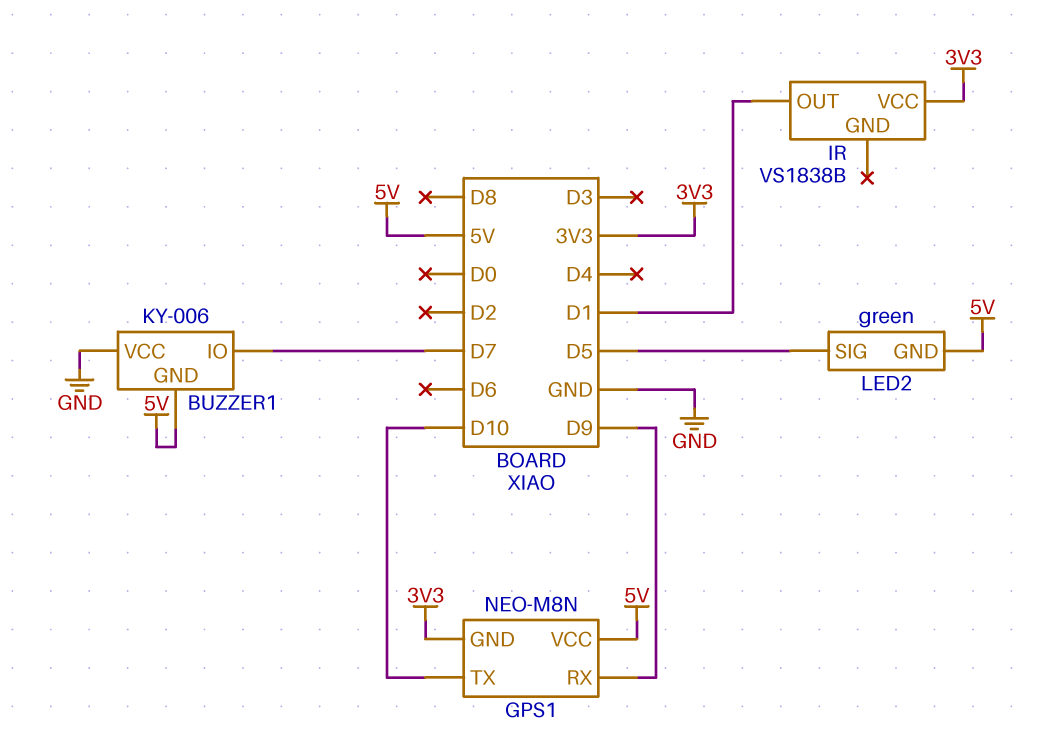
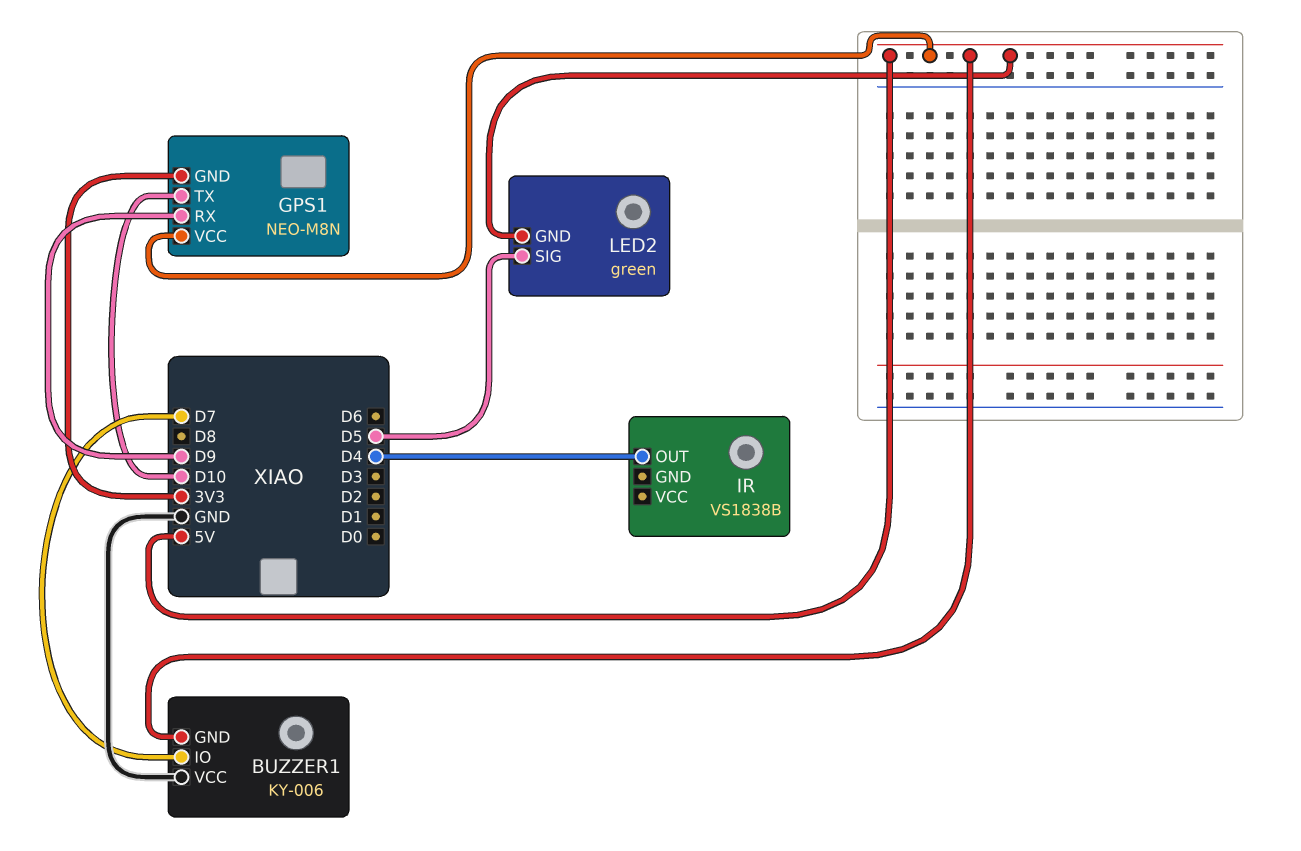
IR pin OUT: D1 -> D4
IR pin VCC: 3V3 -> none

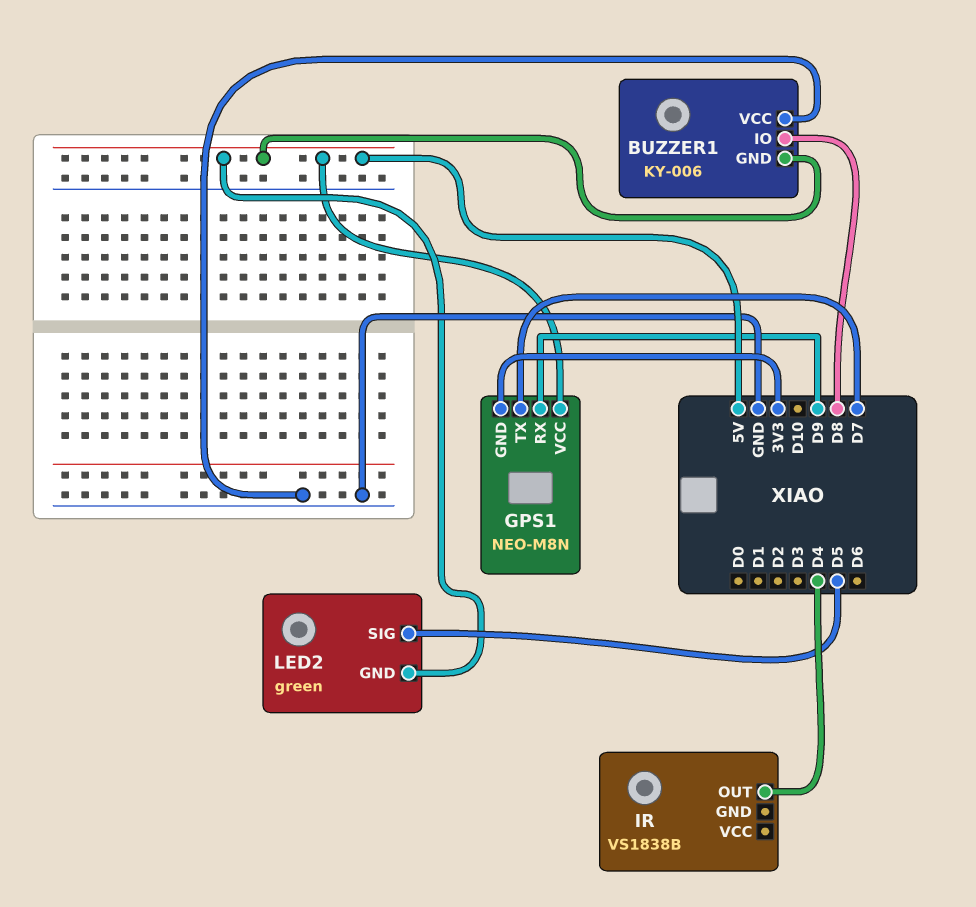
BUZZER1 pin IO: D7 -> D8
GPS1 pin TX: D10 -> D7

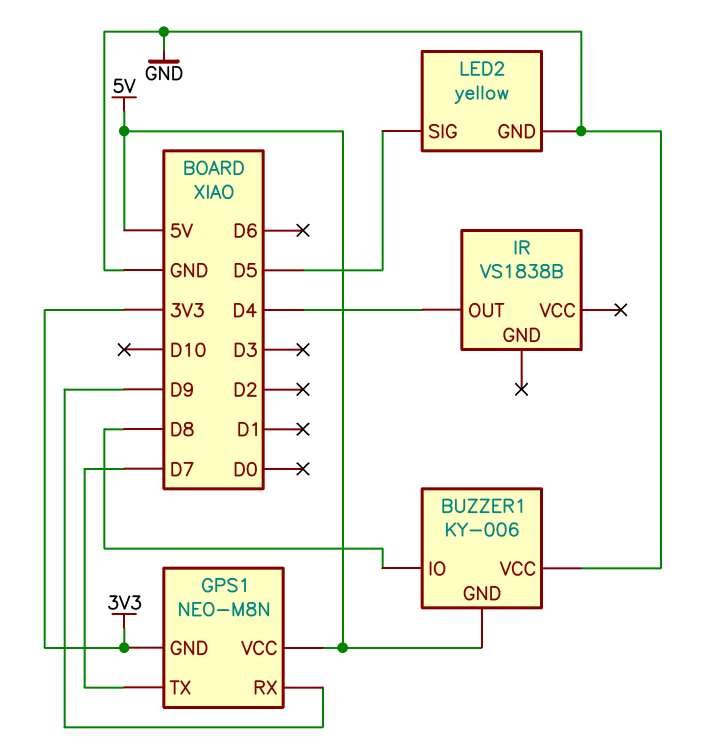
LED2: green -> yellow
LED2 pin GND: 5V -> GND

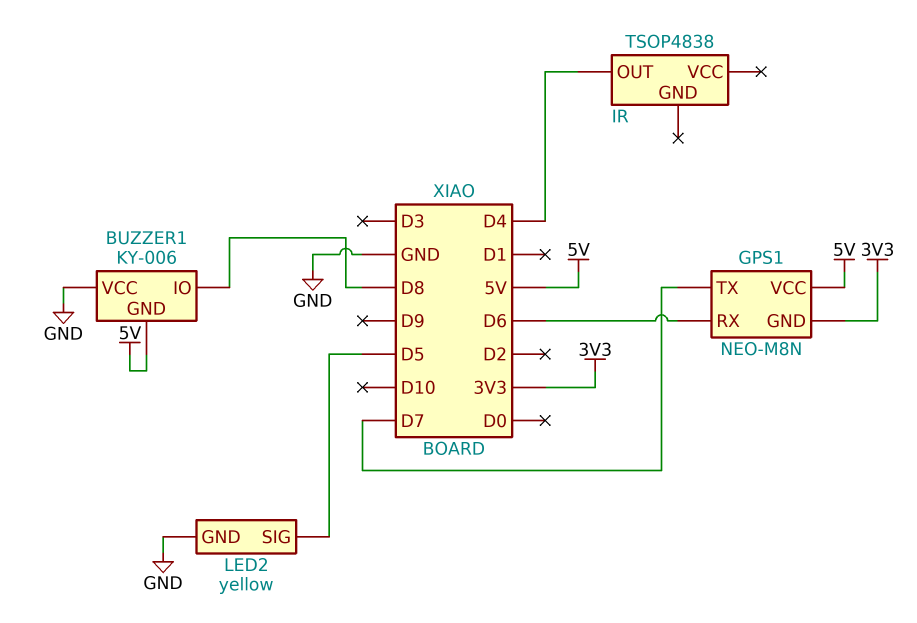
GPS1 pin RX: D9 -> D6
IR: VS1838B -> TSOP4838

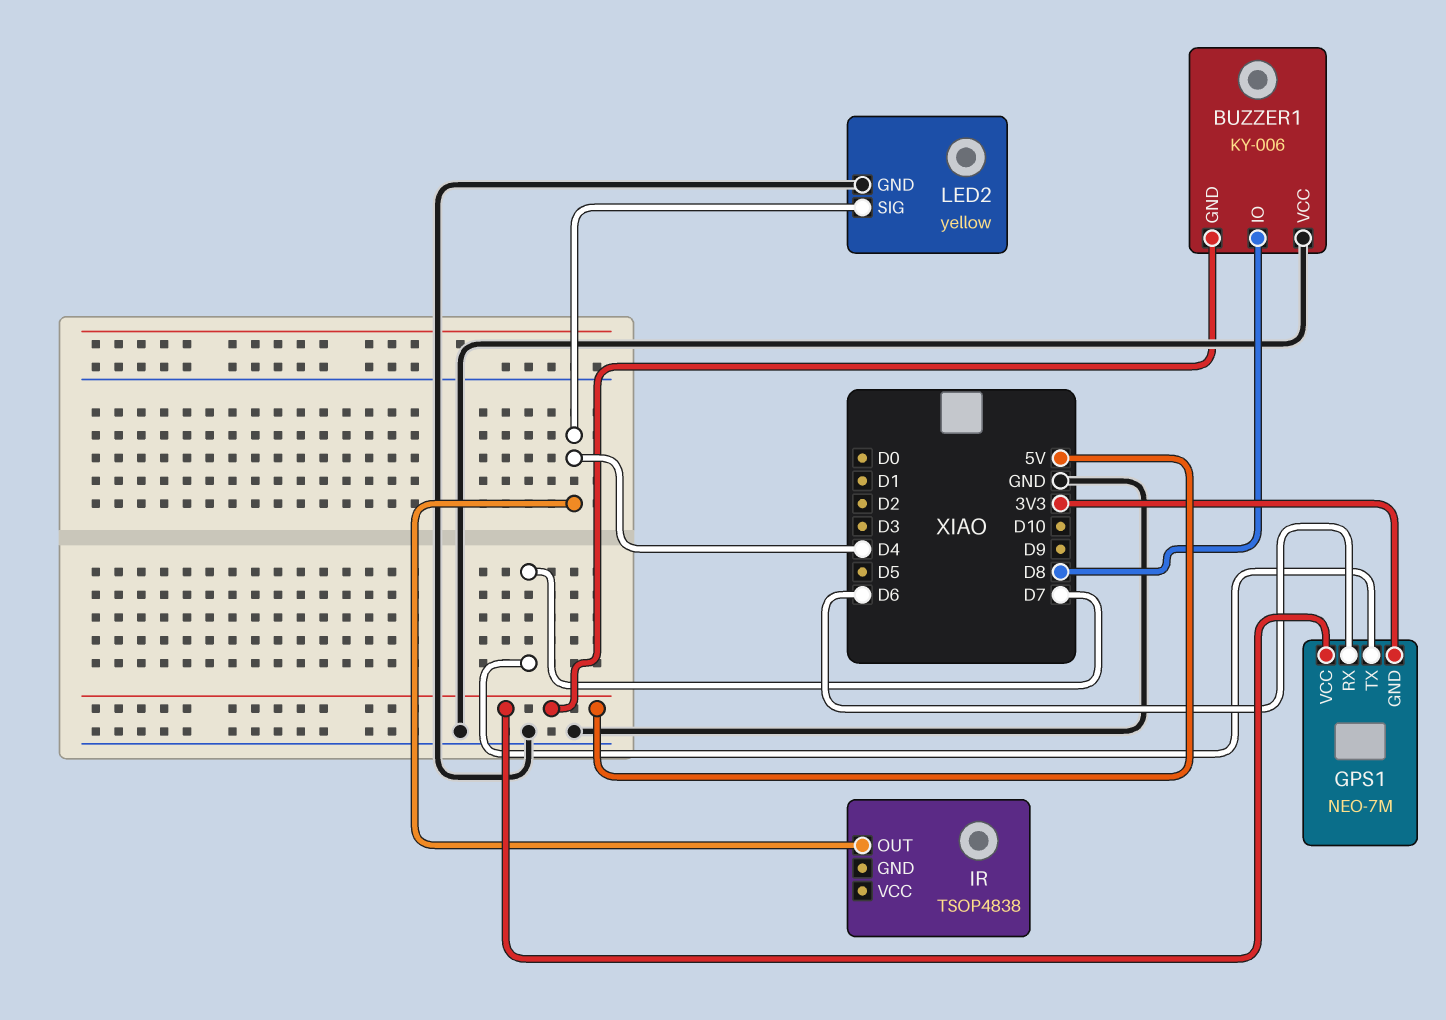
GPS1: NEO-M8N -> NEO-7M
LED2 pin SIG: D5 -> D4

